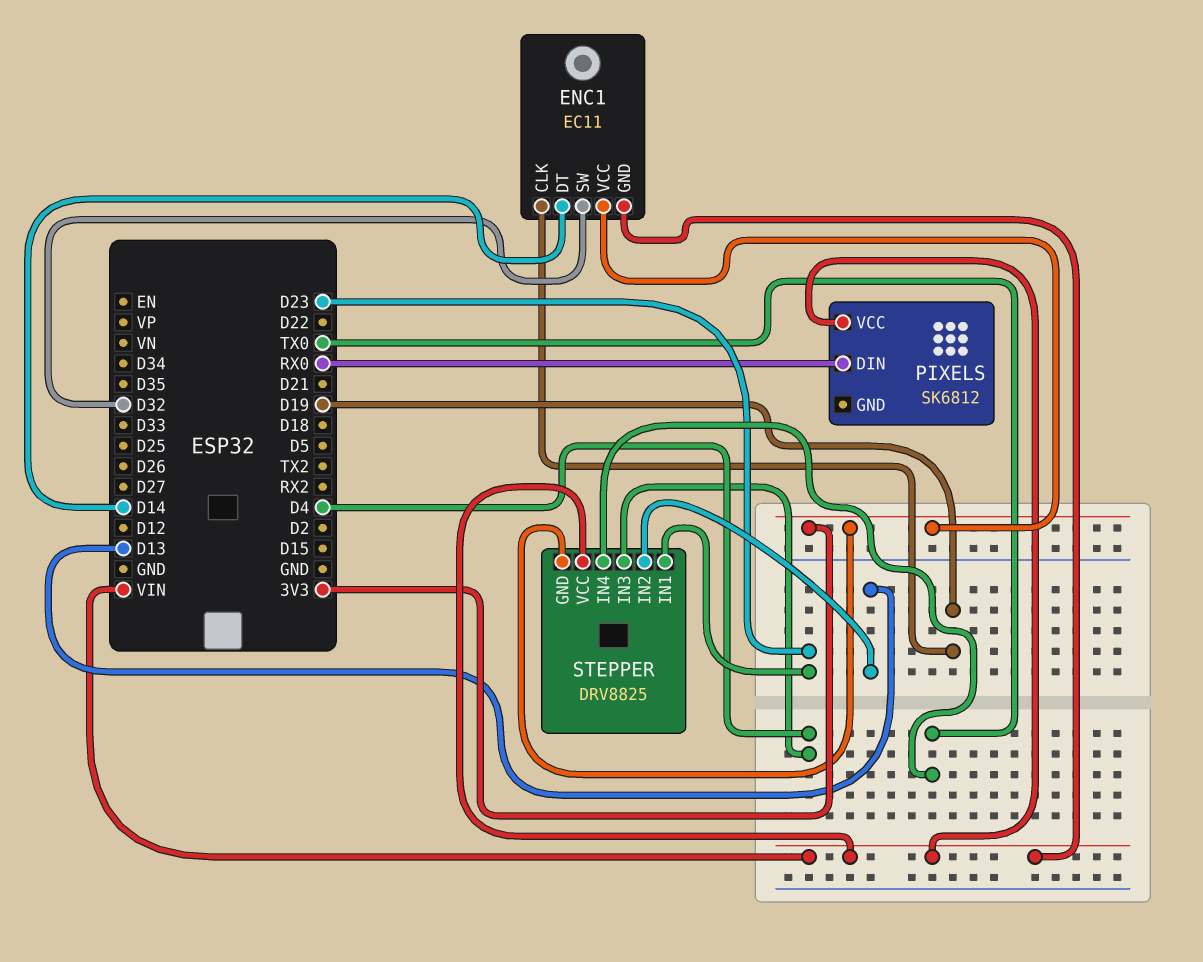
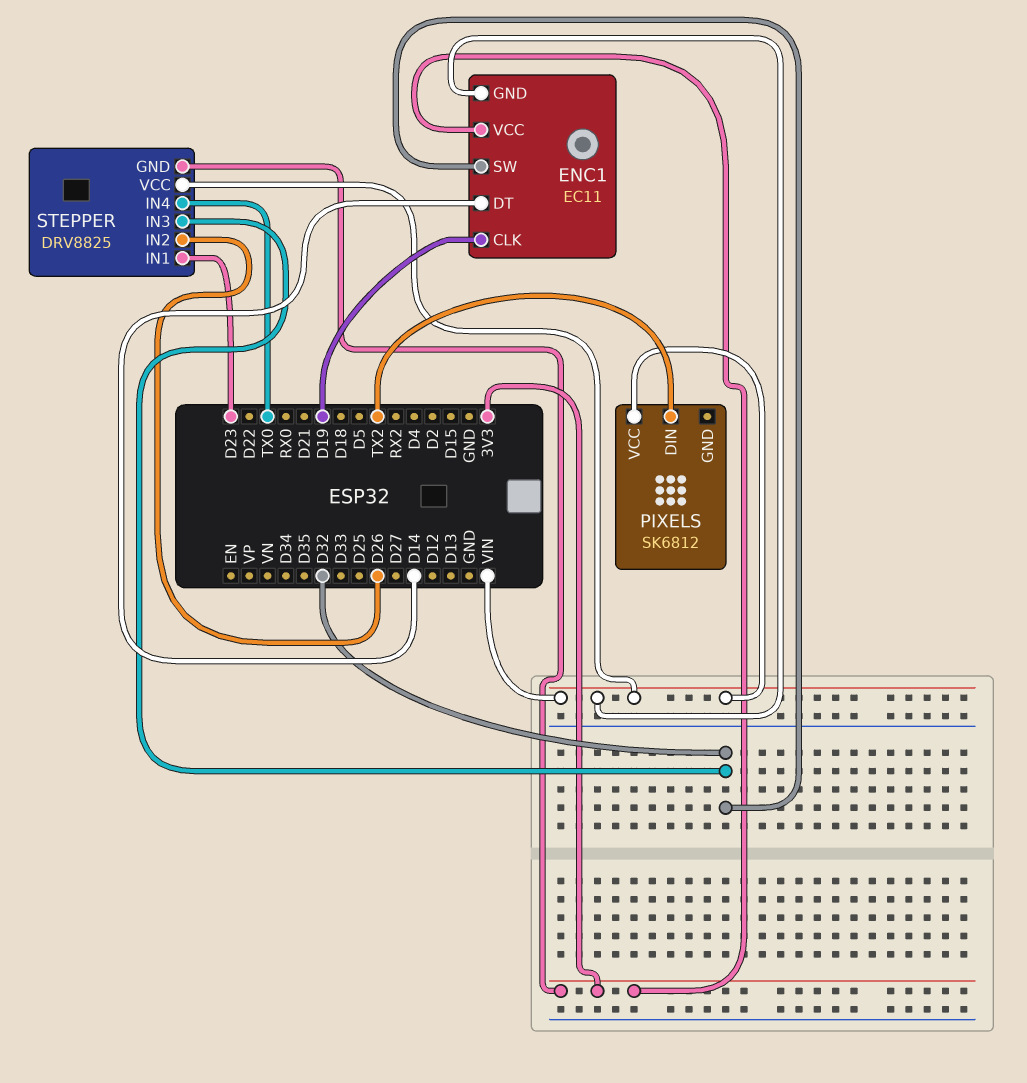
PIXELS pin DIN: RX0 -> TX2
STEPPER pin IN2: D13 -> D26
STEPPER pin IN3: D4 -> D32

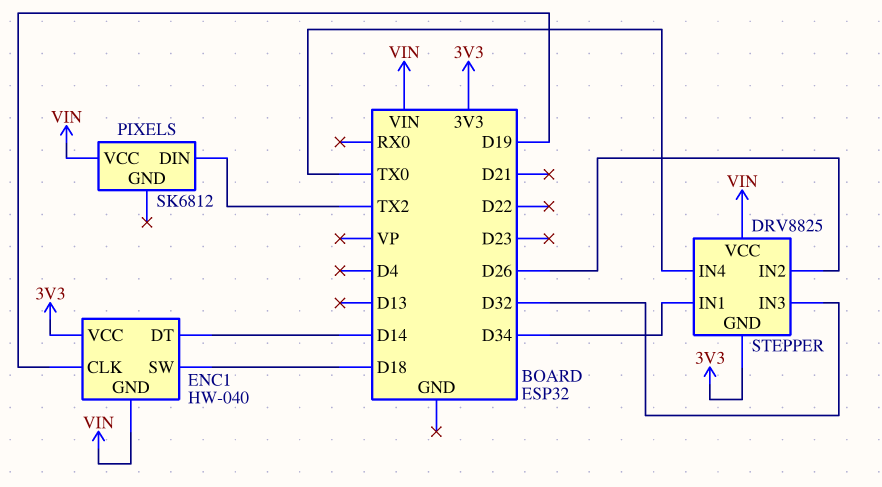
ENC1: EC11 -> HW-040
ENC1 pin SW: D32 -> D18
STEPPER pin IN1: D23 -> D34

